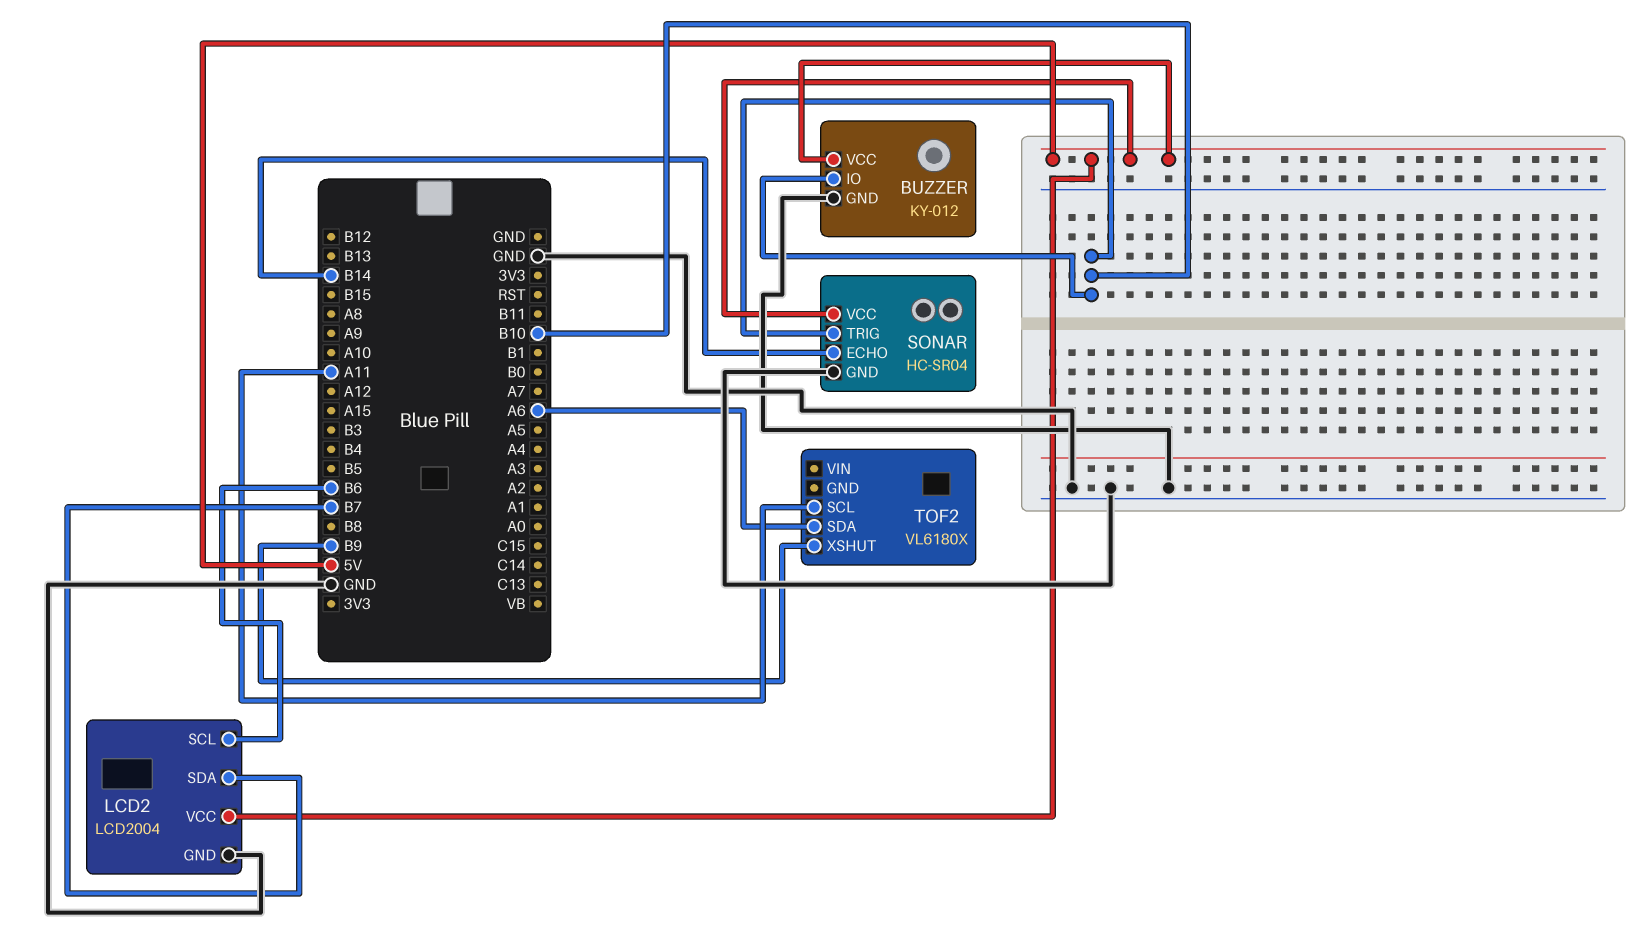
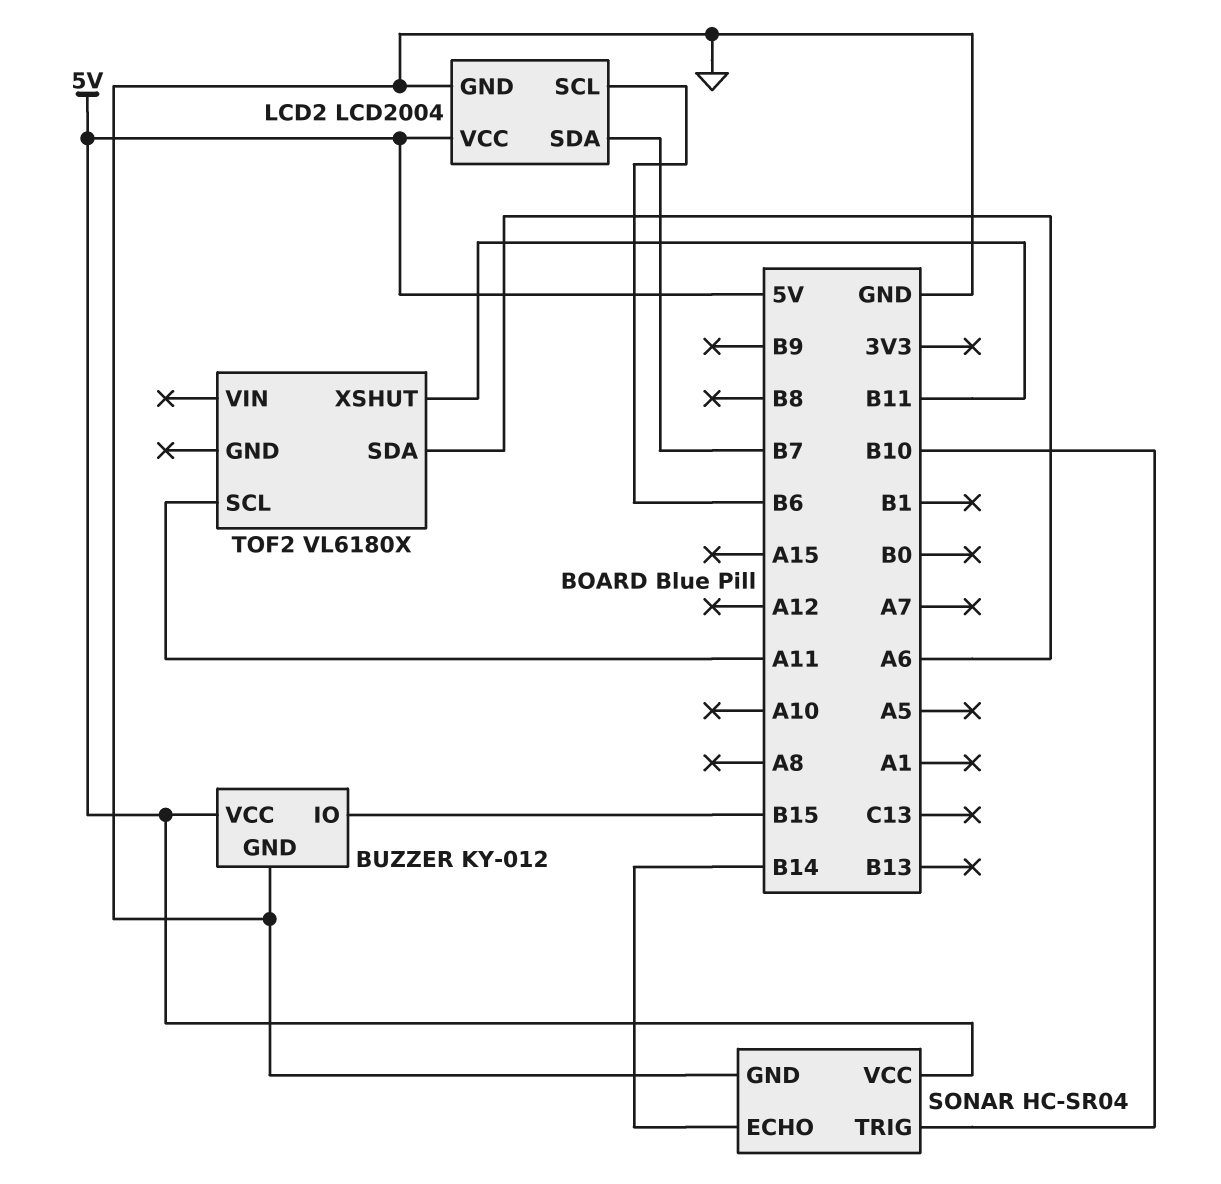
BUZZER pin IO: B10 -> B15
TOF2 pin XSHUT: B9 -> B11

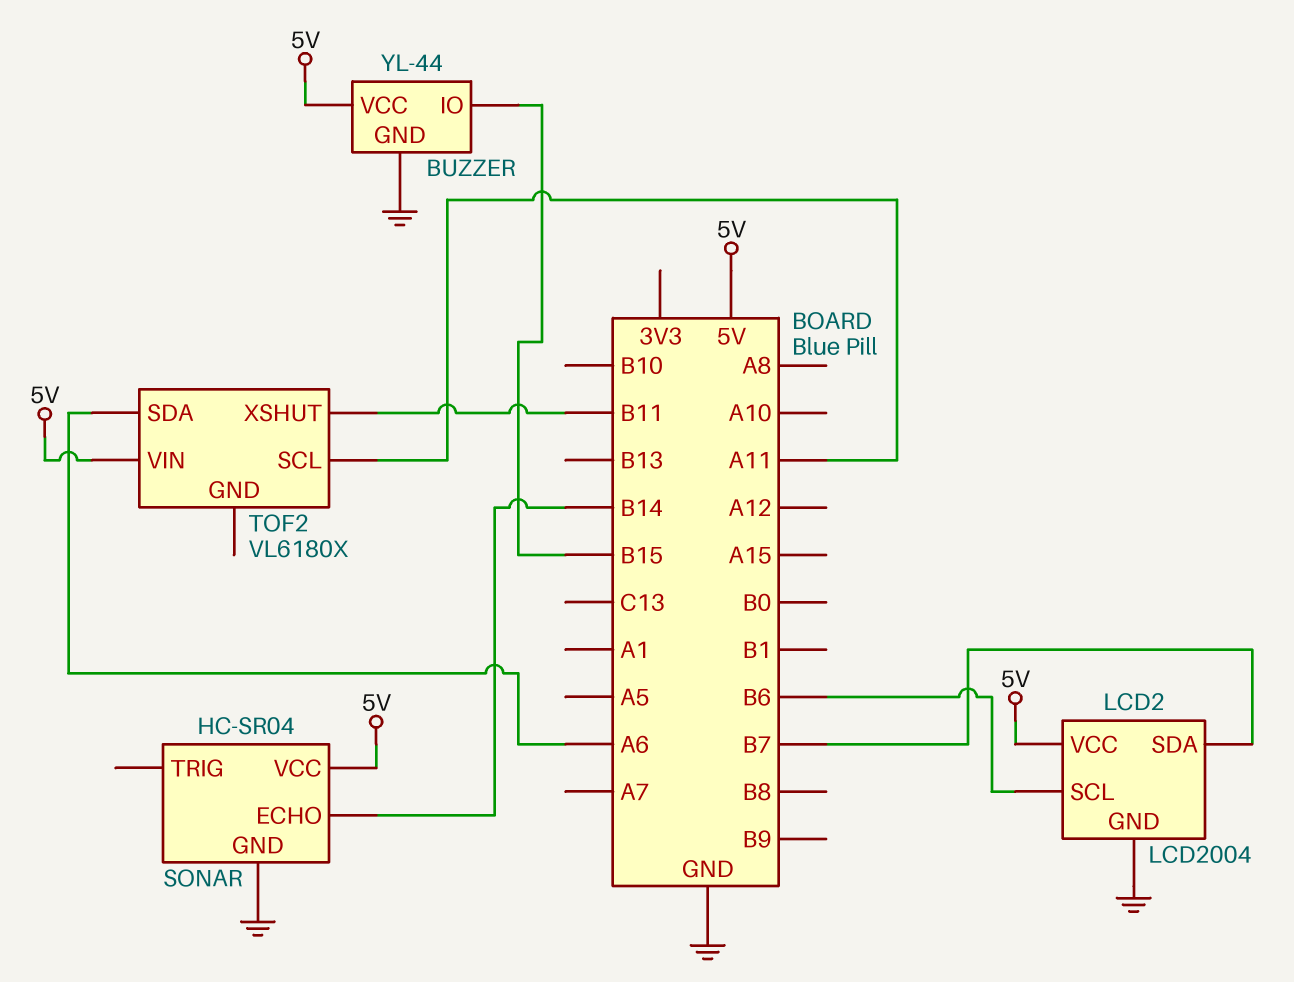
BUZZER: KY-012 -> YL-44
SONAR pin TRIG: B10 -> none
TOF2 pin VIN: none -> 5V

